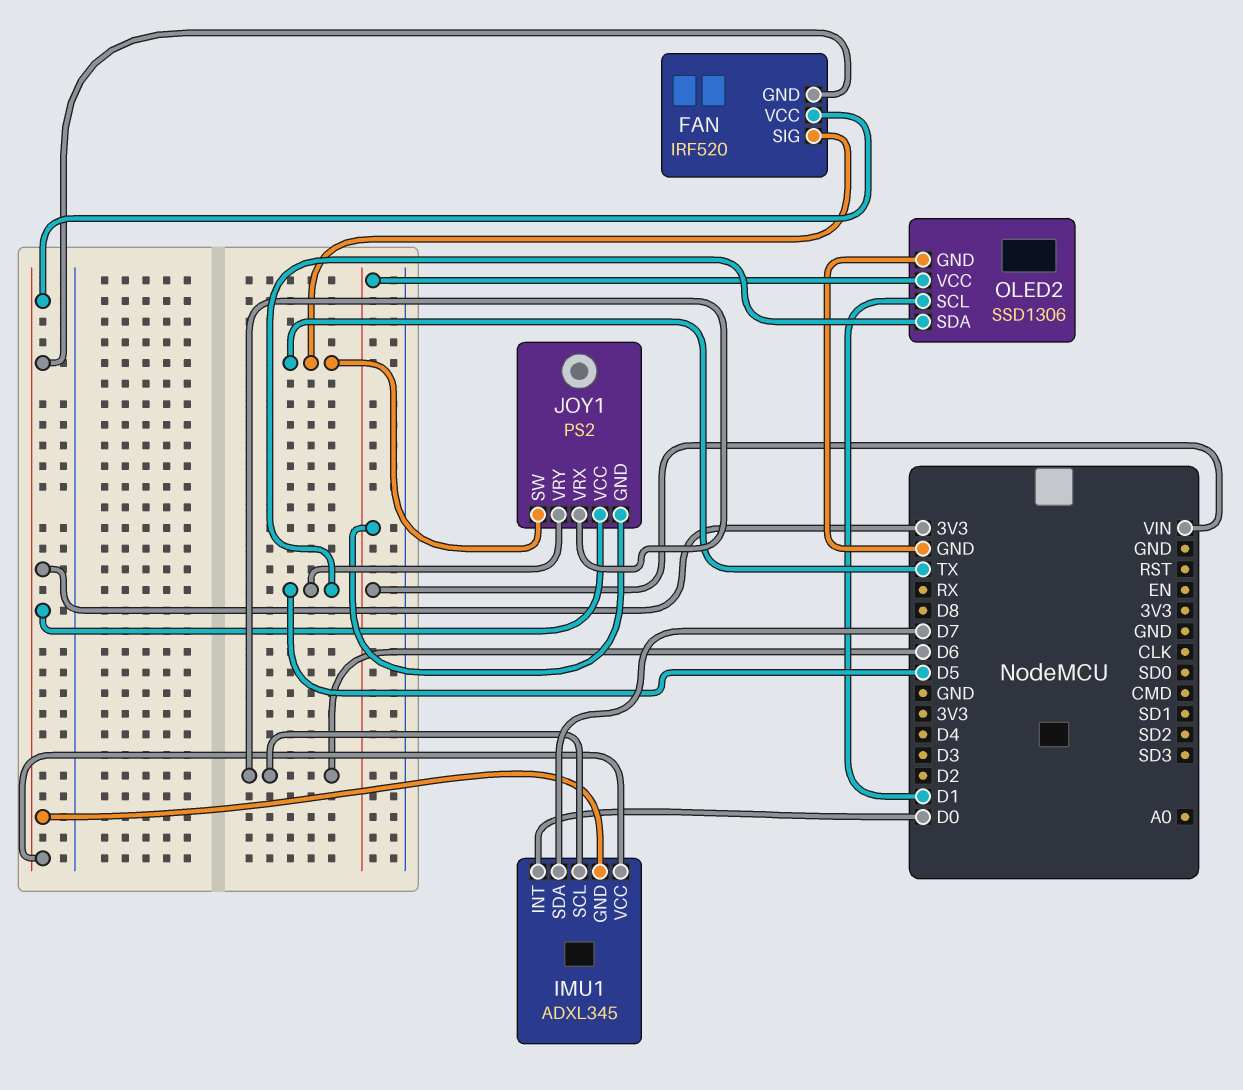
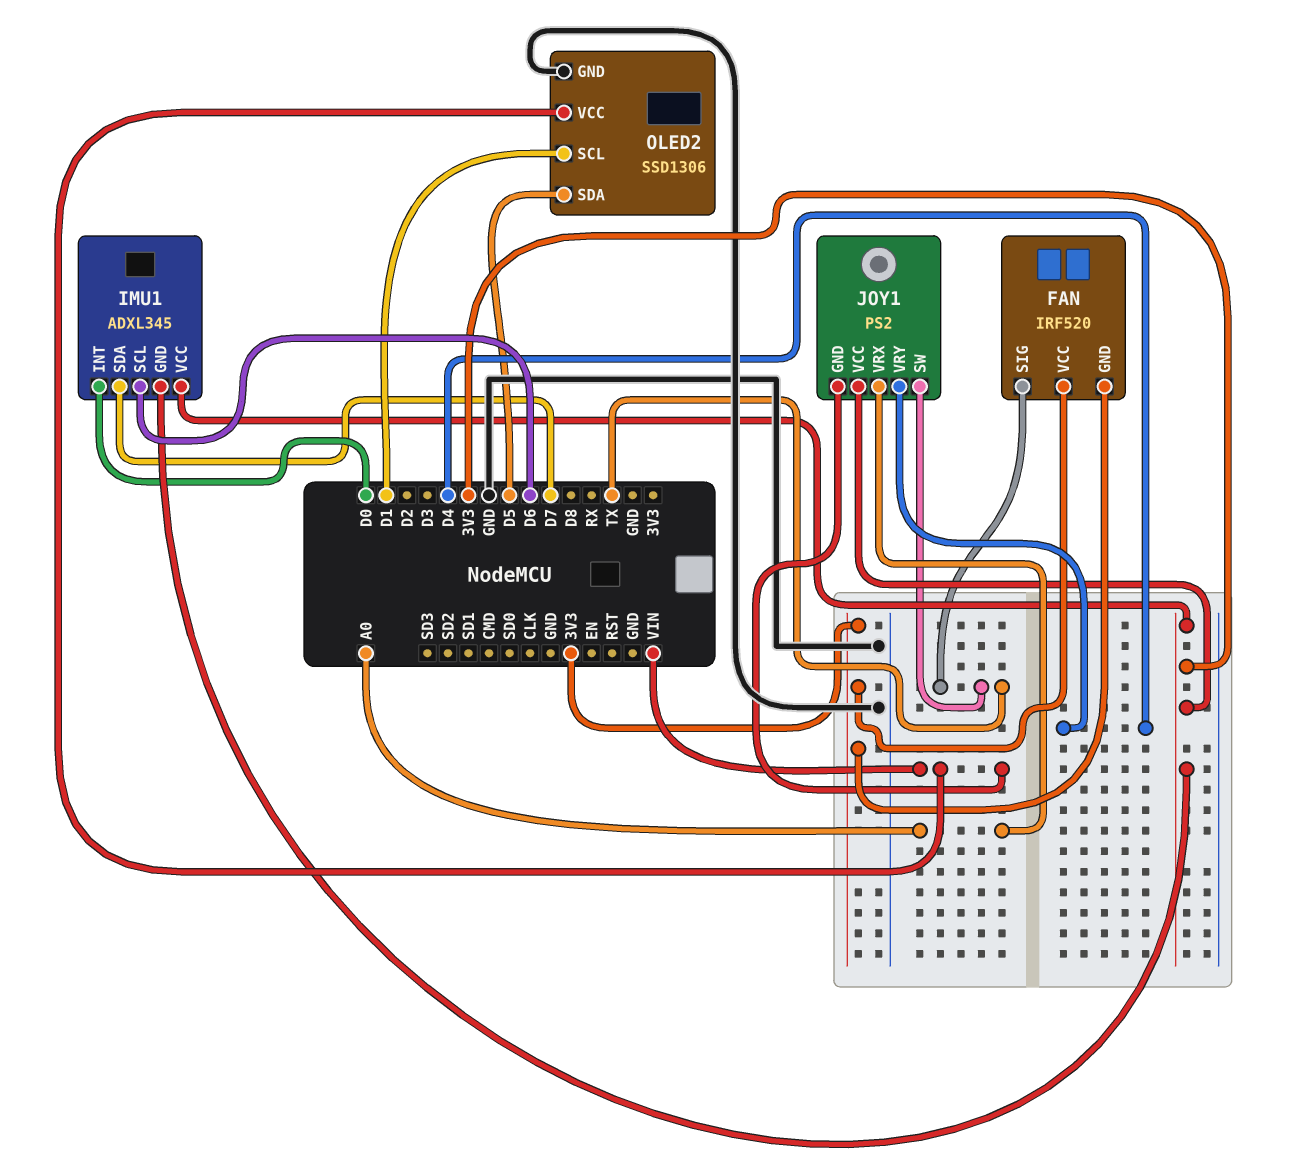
JOY1 pin VRX: D6 -> A0
JOY1 pin VRY: D5 -> D4

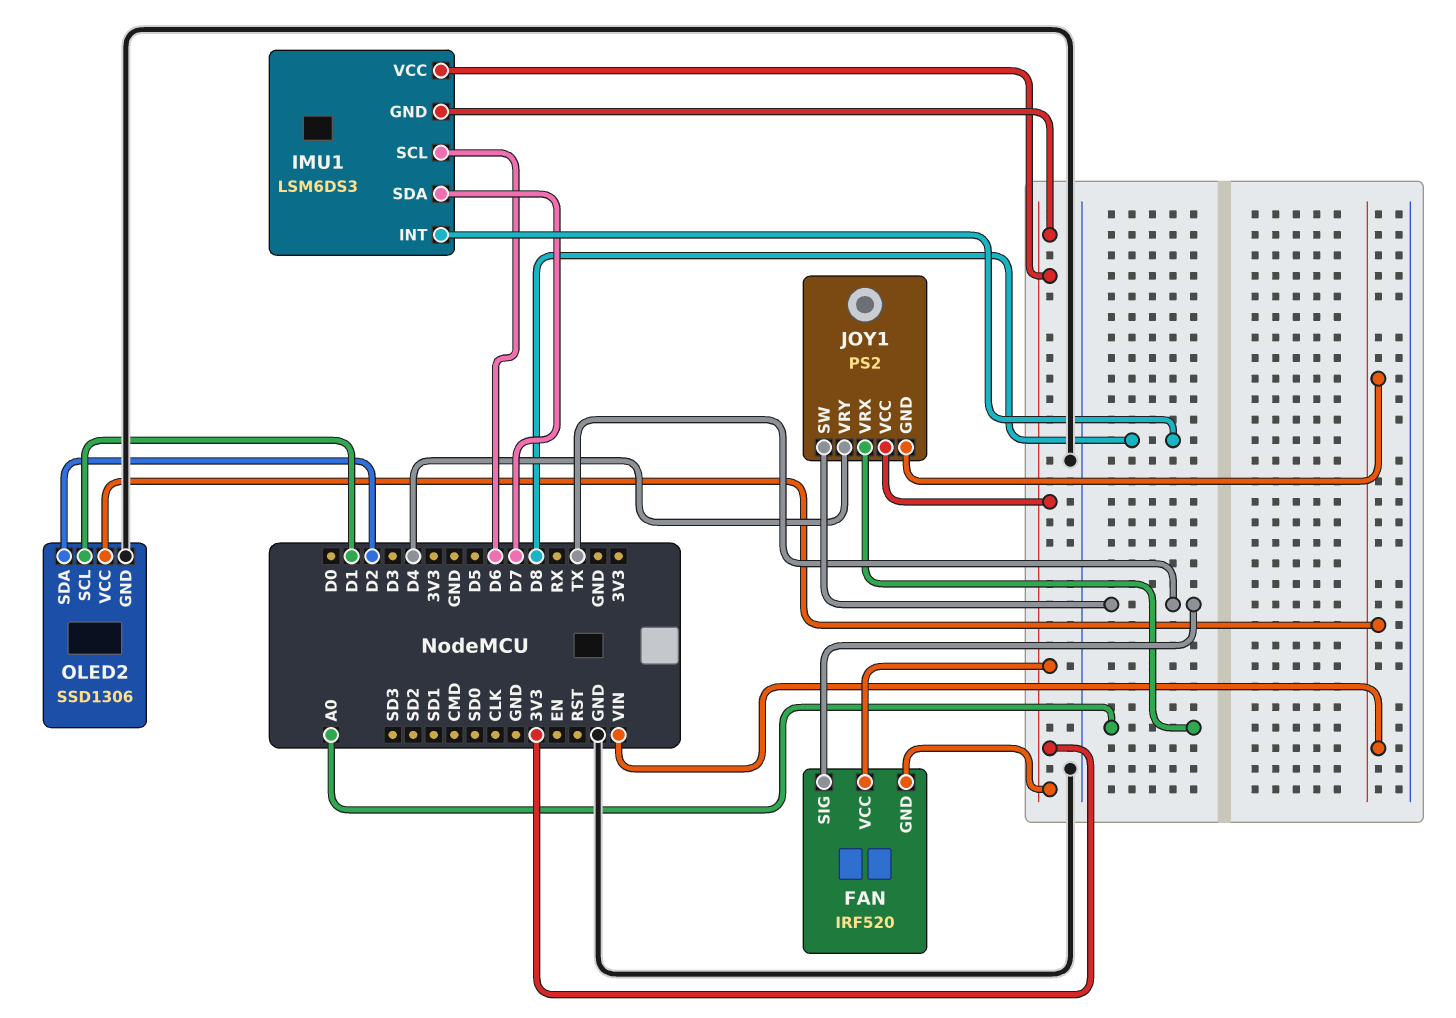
IMU1: ADXL345 -> LSM6DS3
IMU1 pin INT: D0 -> D8
OLED2 pin SDA: D5 -> D2

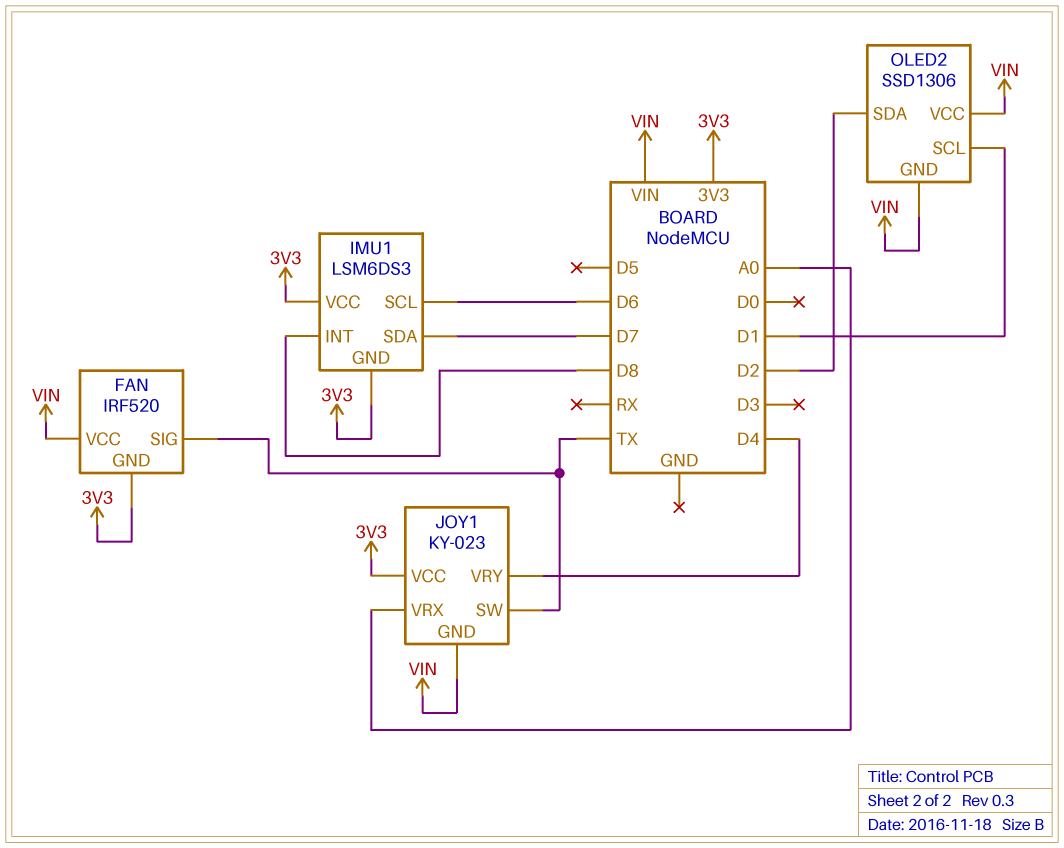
FAN pin VCC: 3V3 -> VIN
JOY1: PS2 -> KY-023
OLED2 pin GND: GND -> VIN

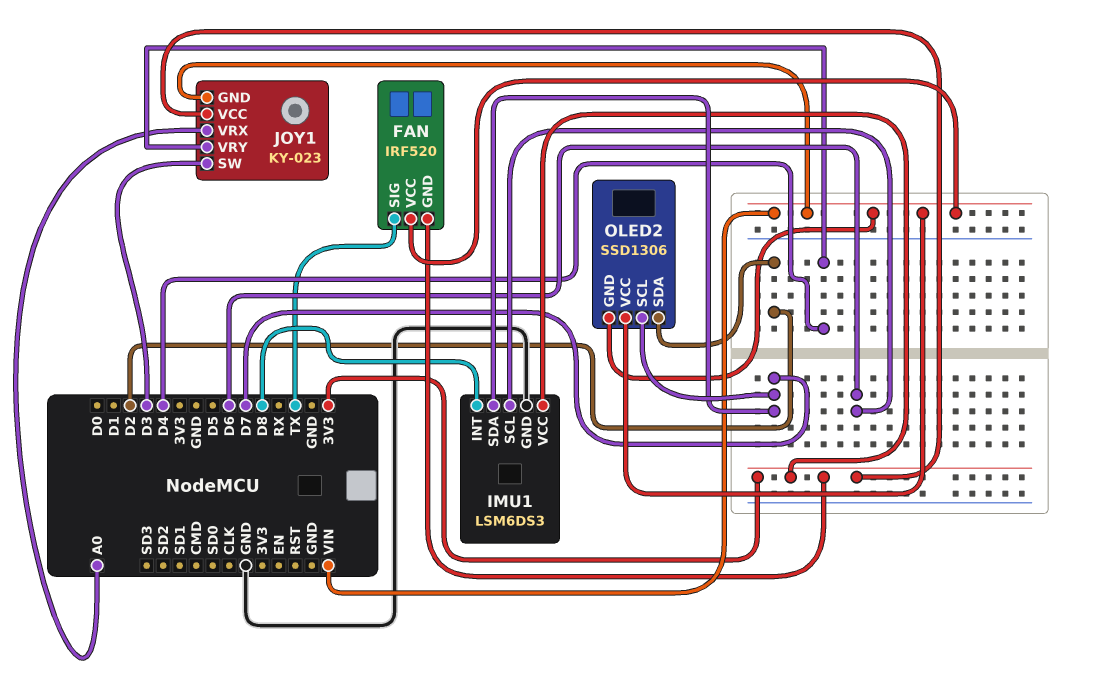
IMU1 pin GND: 3V3 -> GND
JOY1 pin SW: TX -> D3
OLED2 pin SCL: D1 -> D7

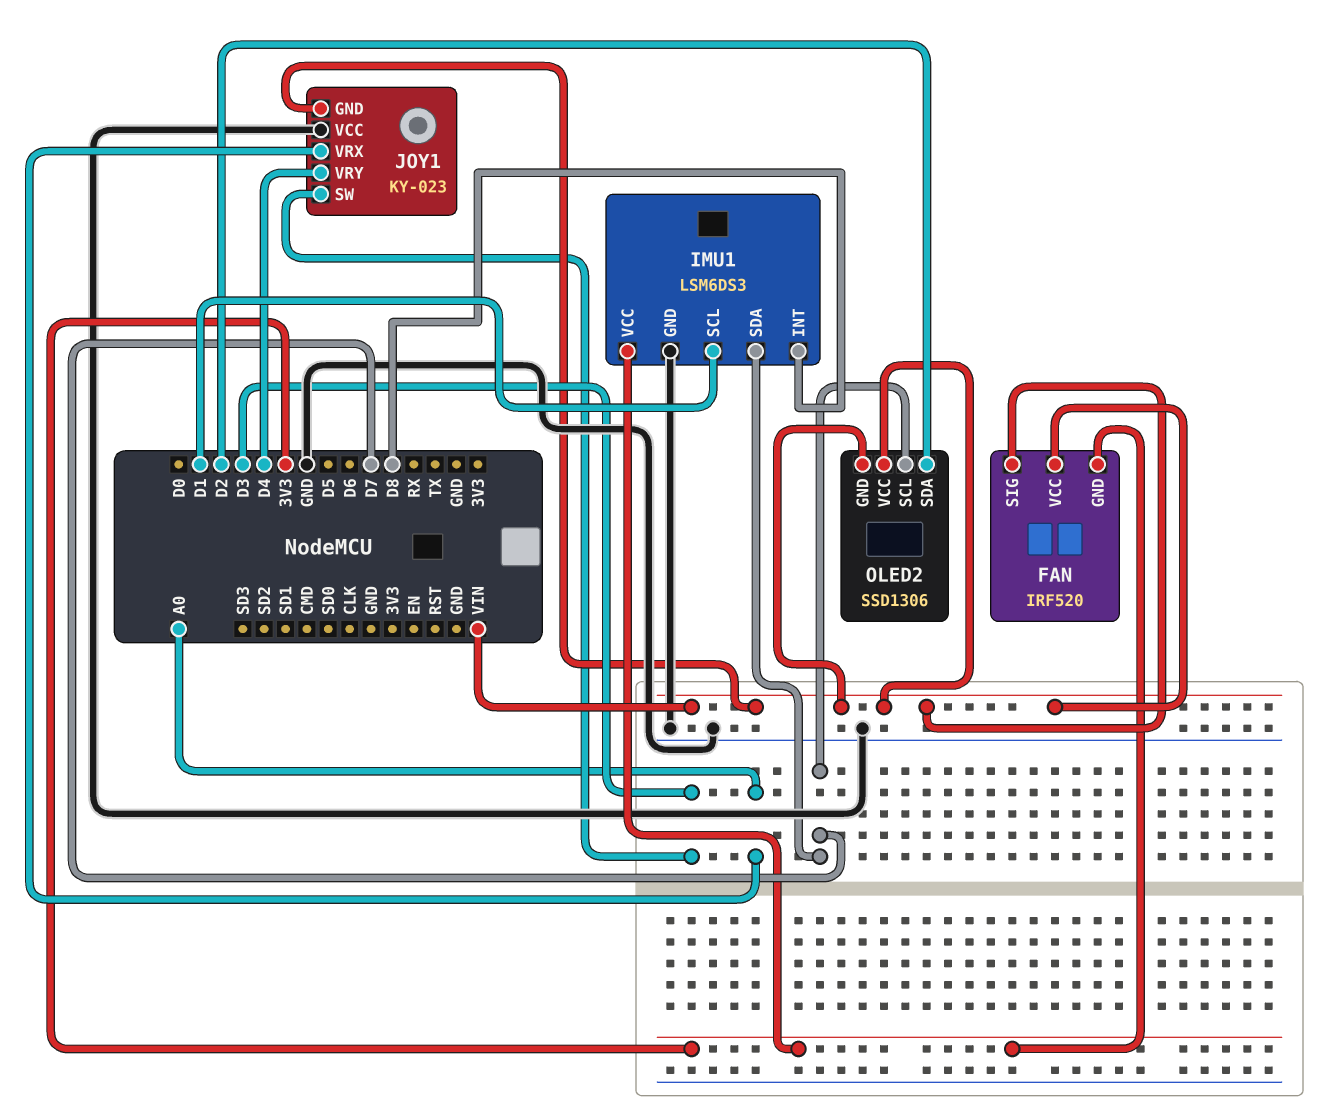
FAN pin SIG: TX -> VIN
IMU1 pin SCL: D6 -> D1
JOY1 pin VCC: 3V3 -> GND

